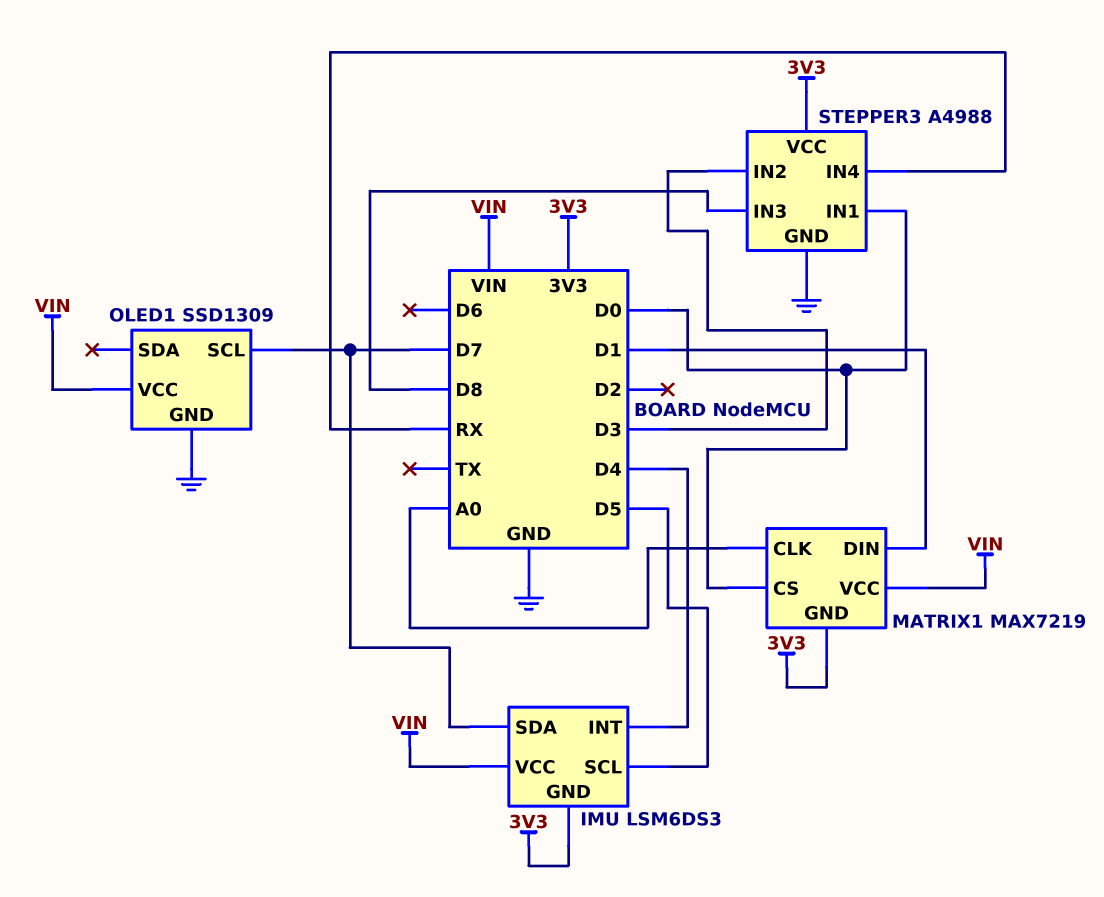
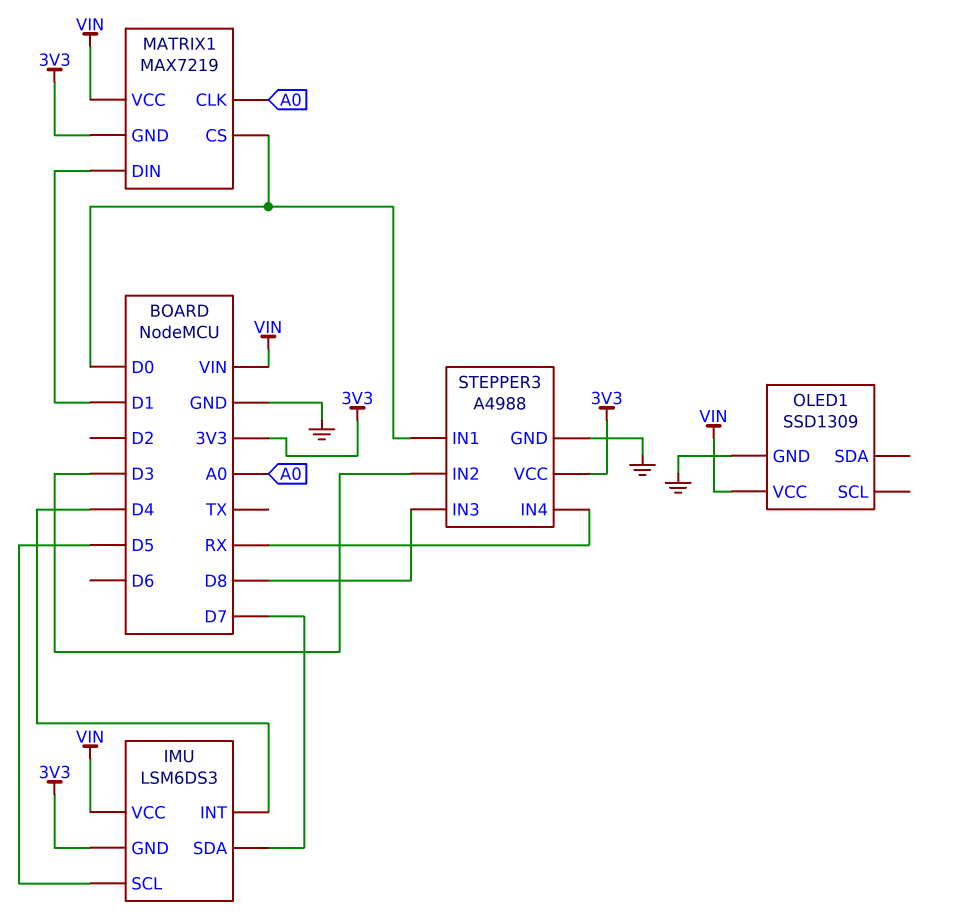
OLED1 pin SCL: D7 -> none

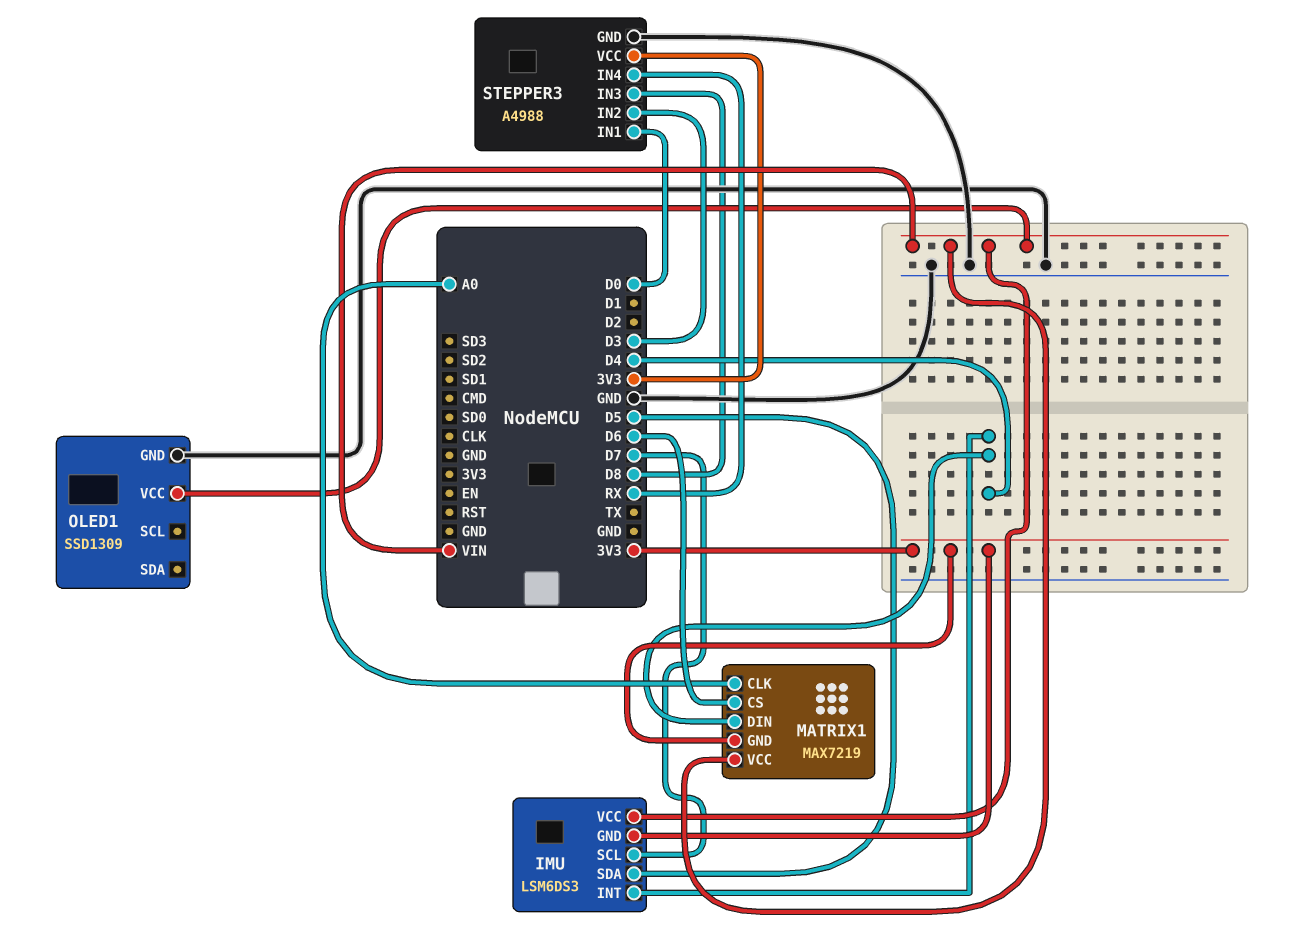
IMU pin SCL: D5 -> D7
IMU pin SDA: D7 -> D5
MATRIX1 pin CS: D0 -> D6
MATRIX1 pin DIN: D1 -> D4

